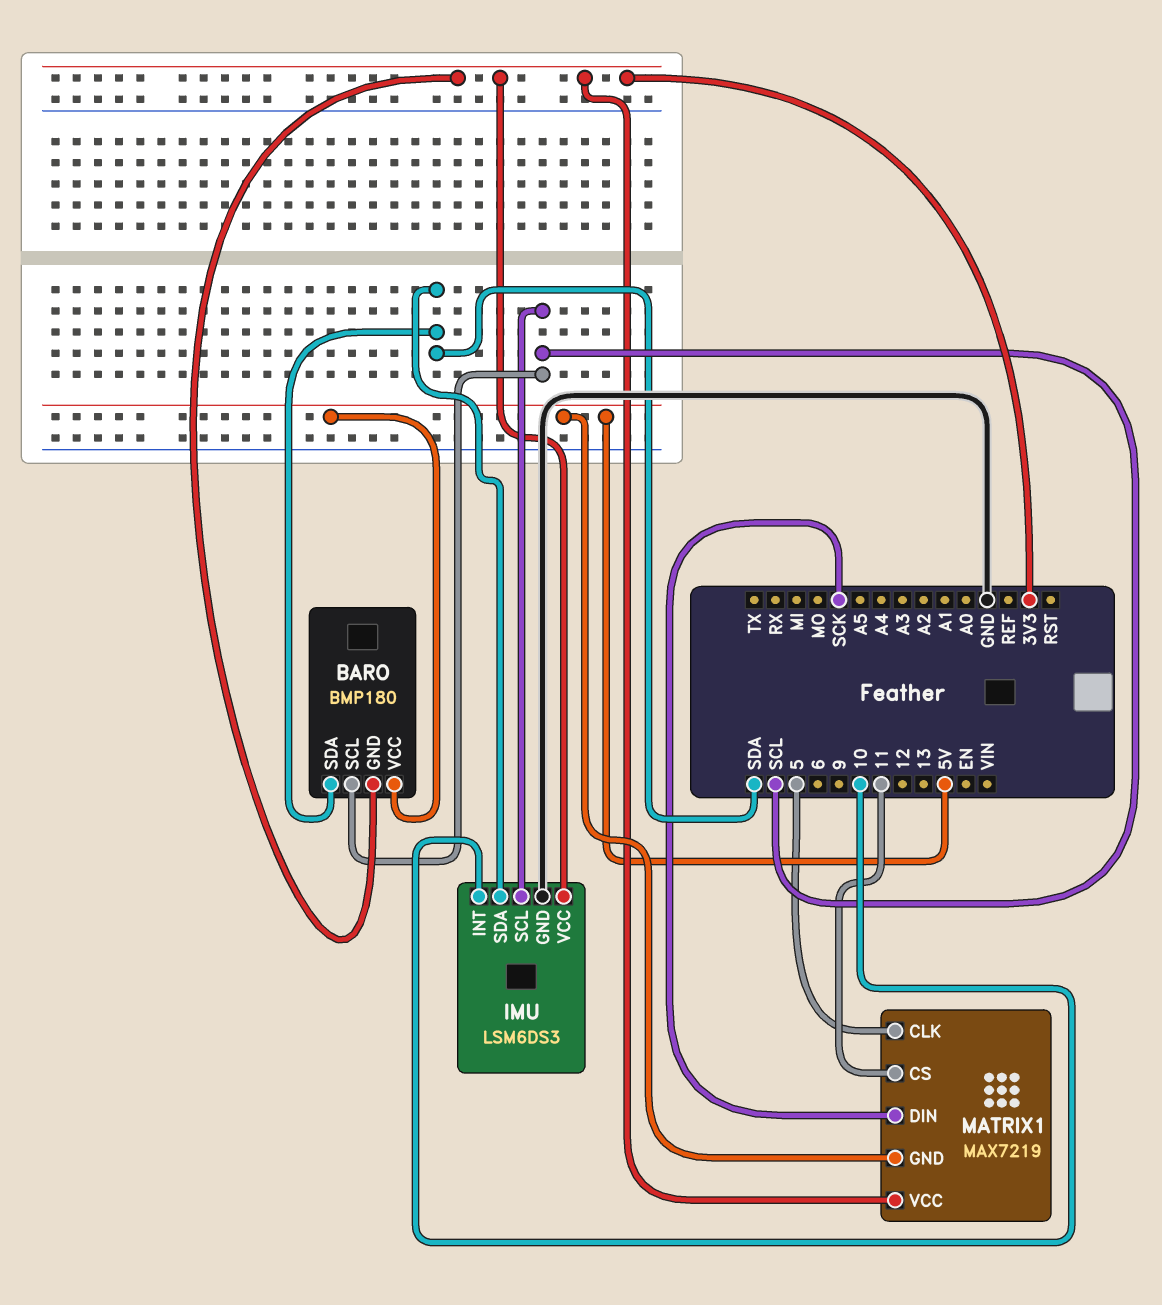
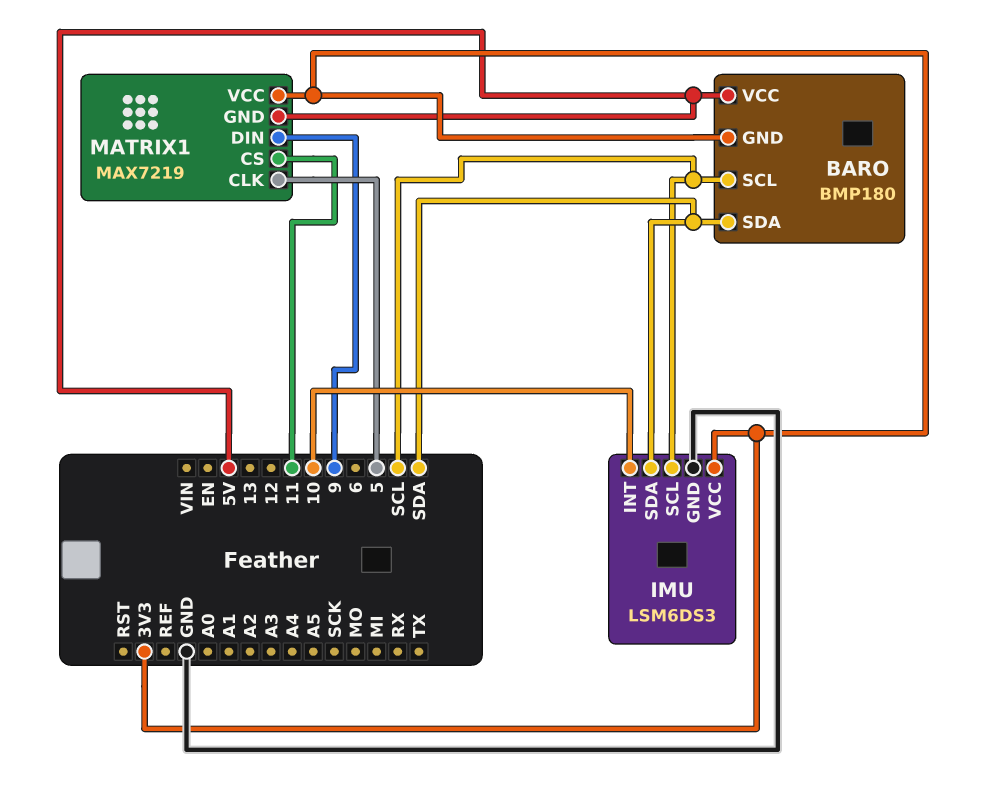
MATRIX1 pin DIN: SCK -> 9

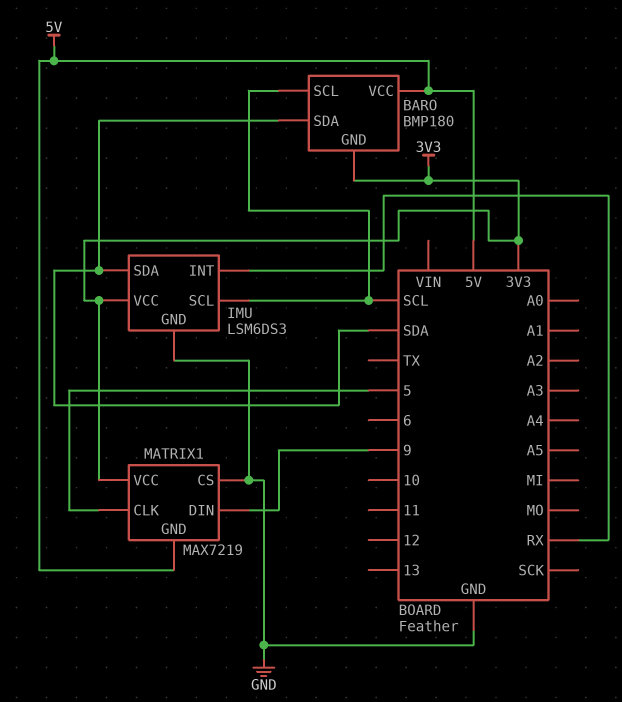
IMU pin INT: 10 -> RX
MATRIX1 pin CS: 11 -> GND

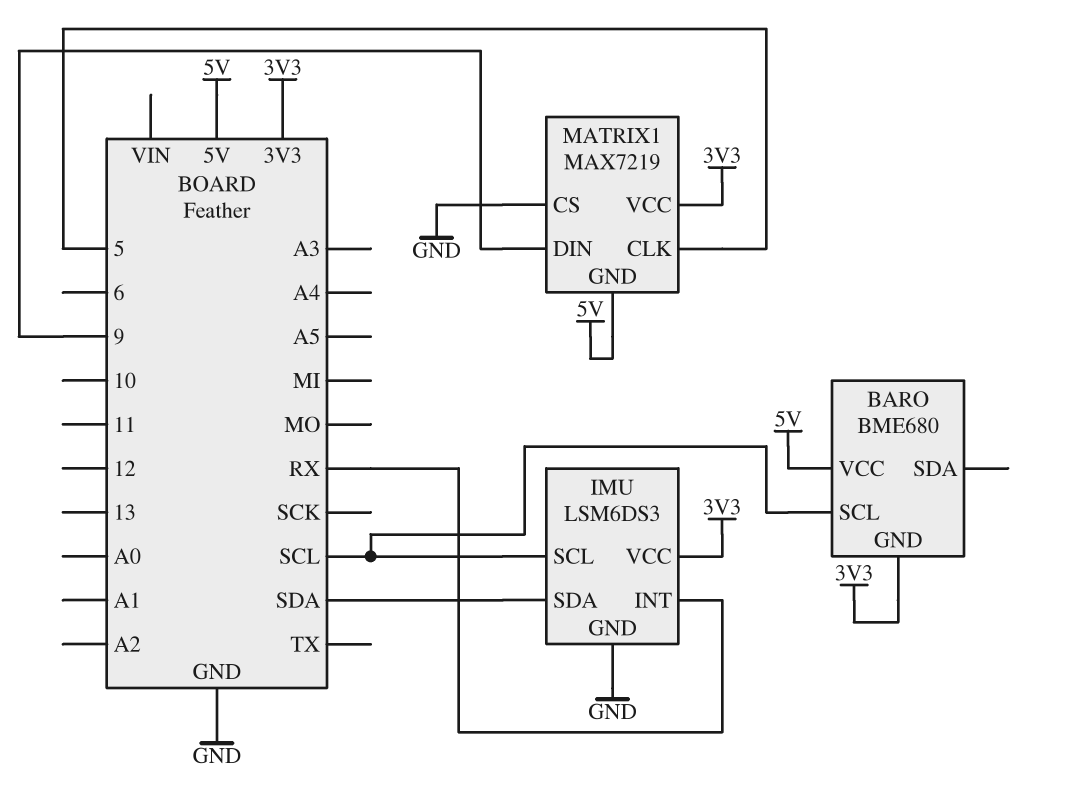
BARO: BMP180 -> BME680
BARO pin SDA: SDA -> none

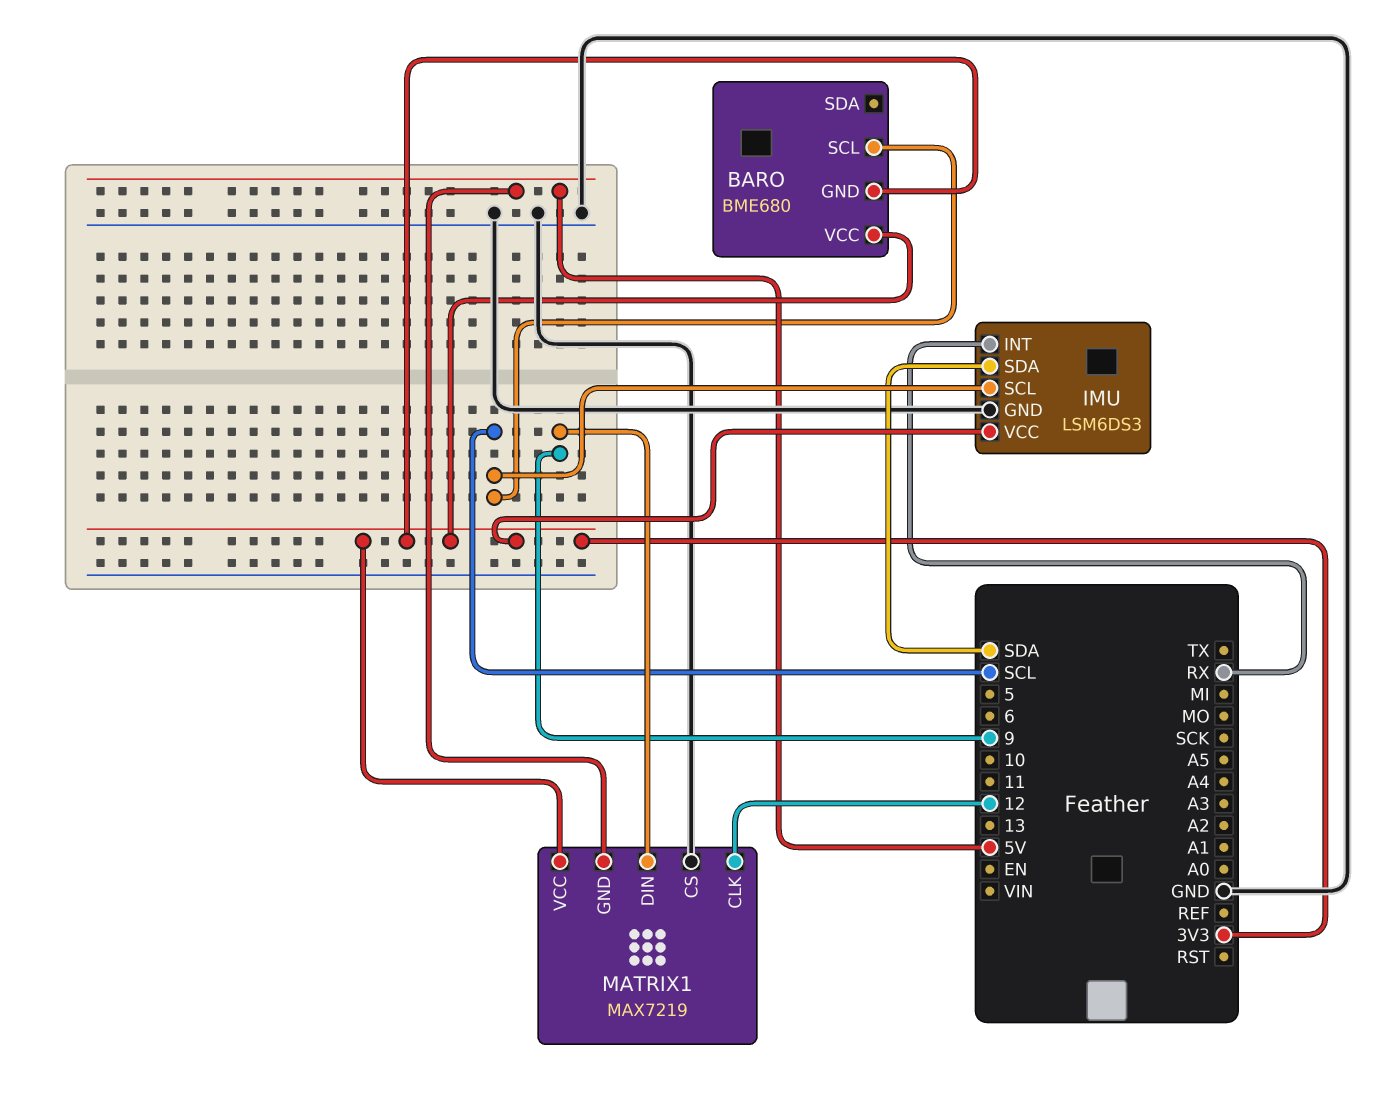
BARO pin VCC: 5V -> 3V3
MATRIX1 pin CLK: 5 -> 12

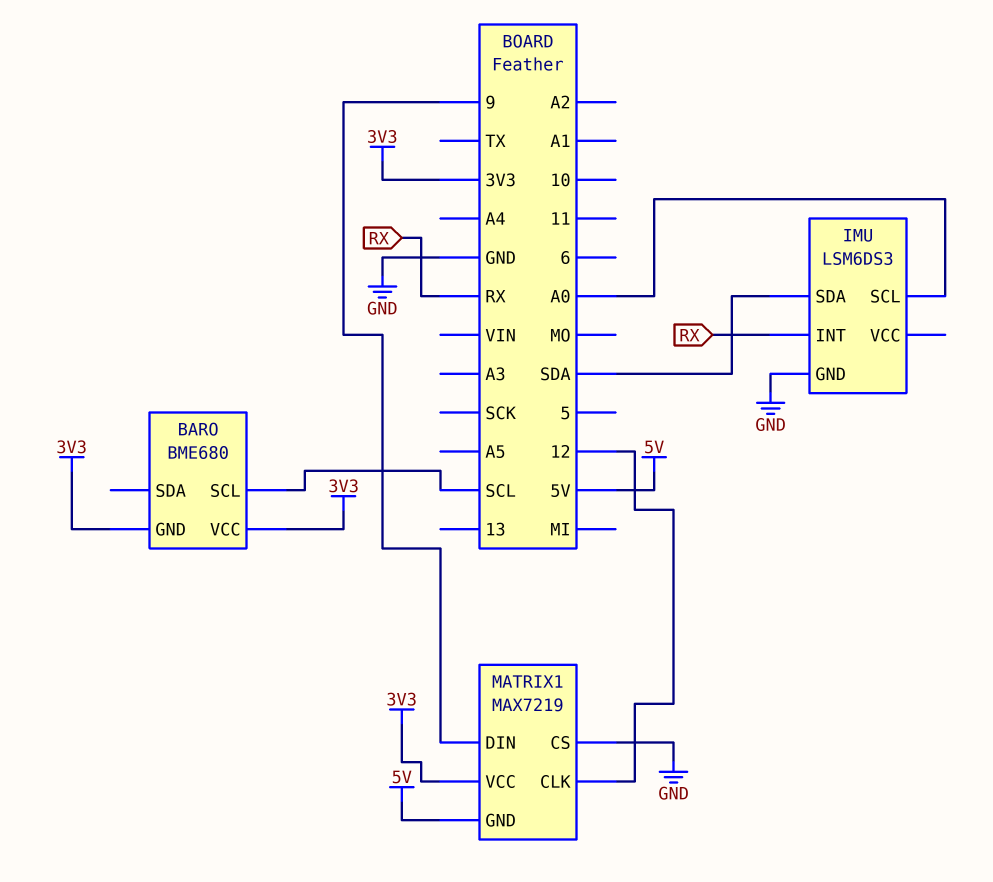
IMU pin SCL: SCL -> A0
IMU pin VCC: 3V3 -> none

